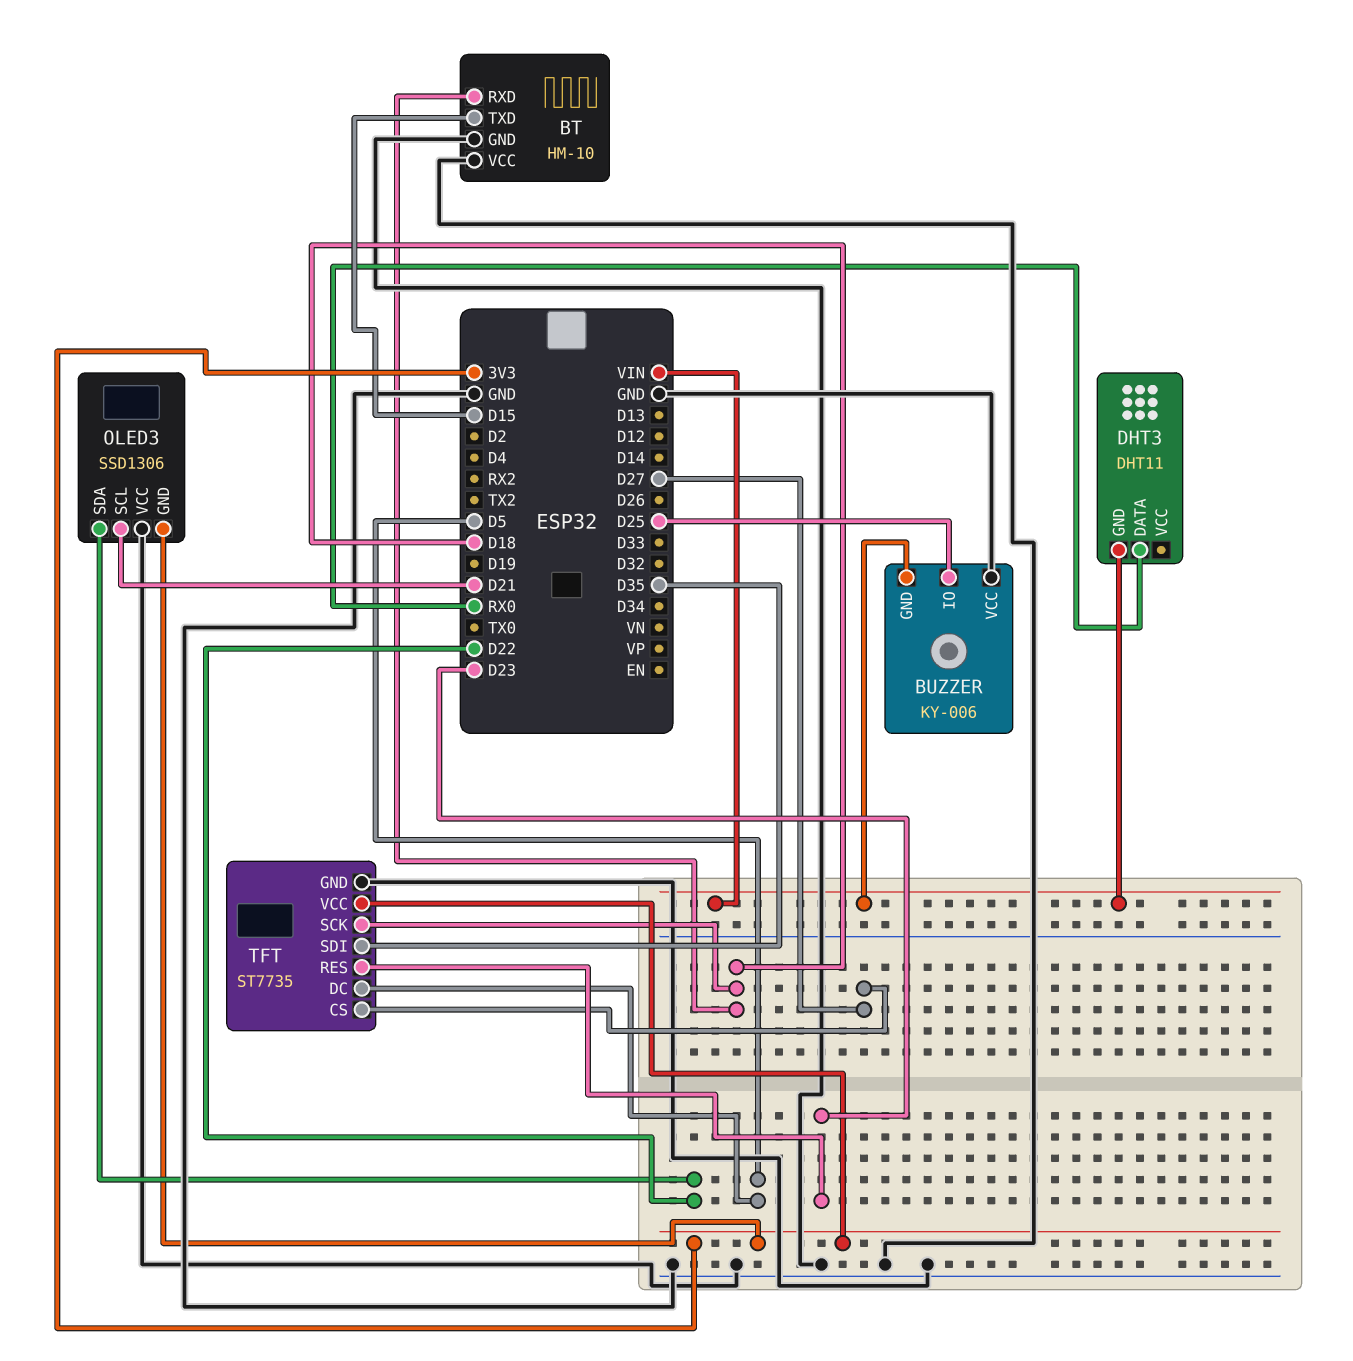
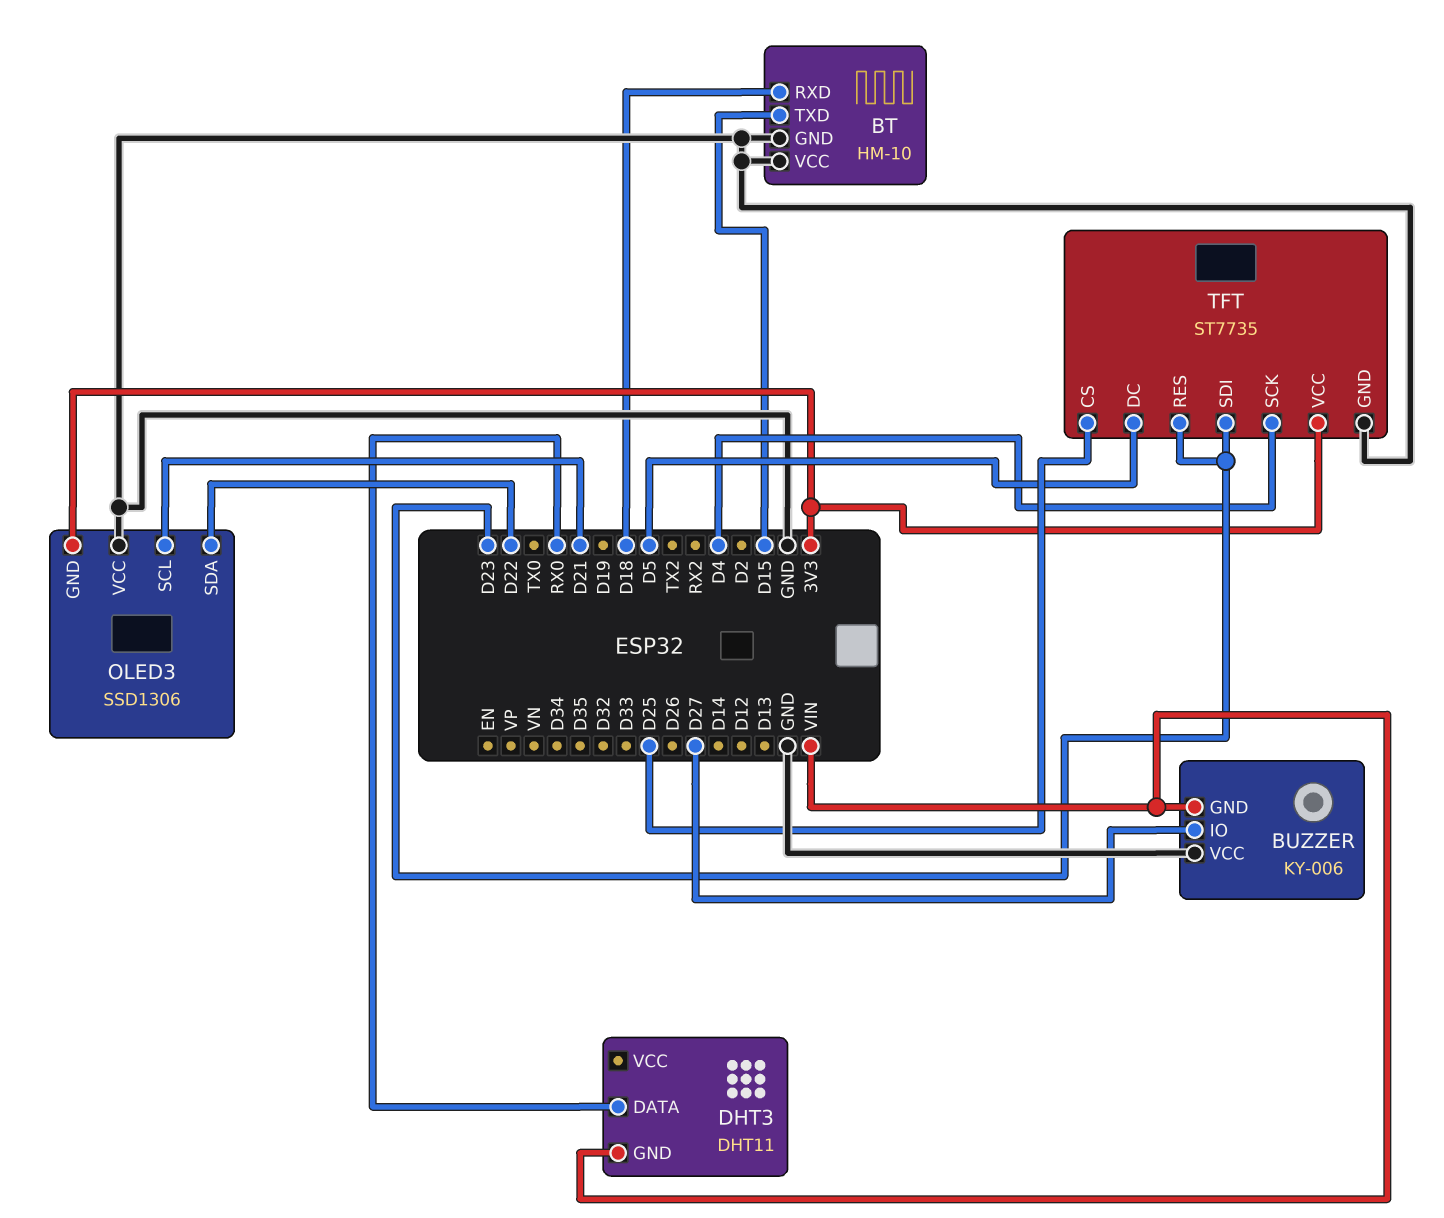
BUZZER pin IO: D25 -> D27
TFT pin CS: D27 -> D25
TFT pin SCK: D18 -> D4
TFT pin SDI: D35 -> D23

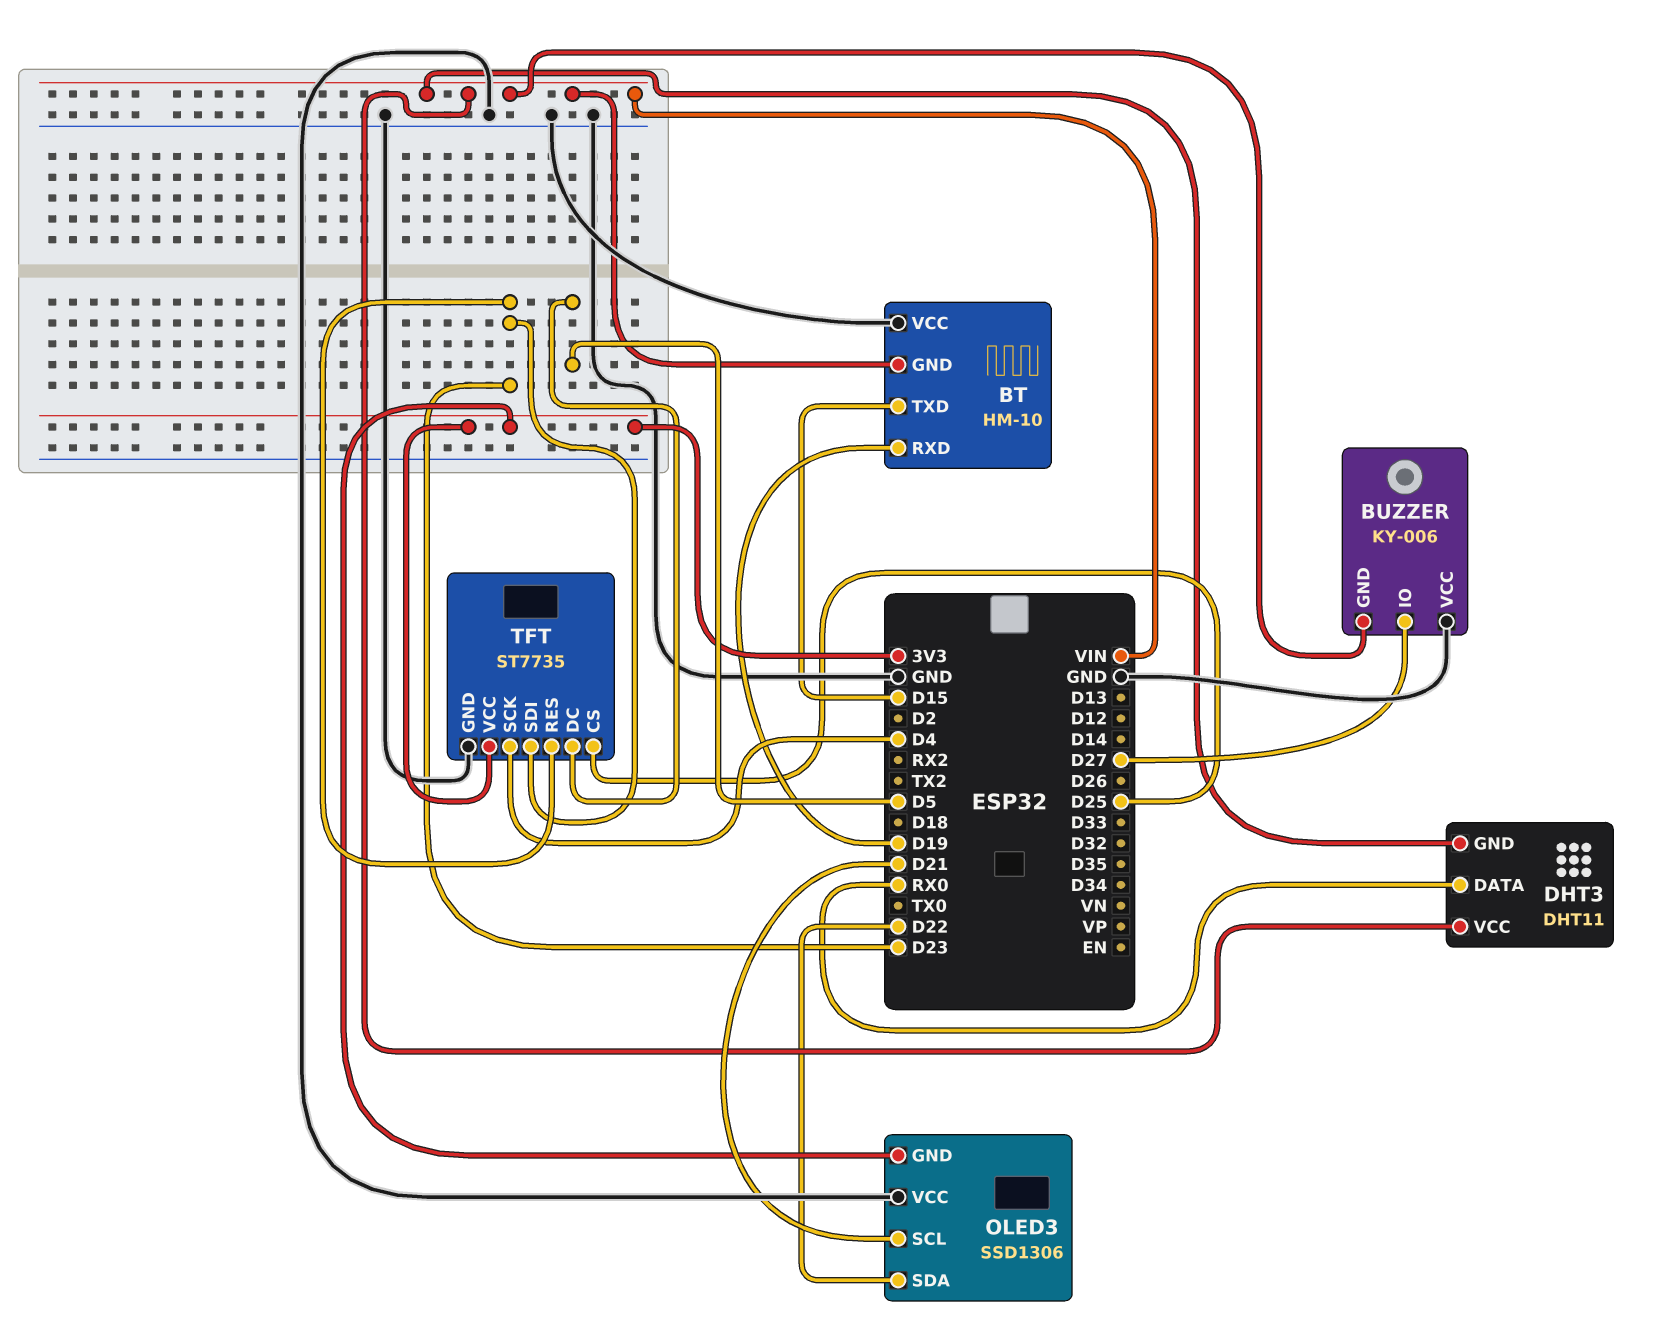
BT pin GND: GND -> VIN
BT pin RXD: D18 -> D19
DHT3 pin VCC: none -> VIN

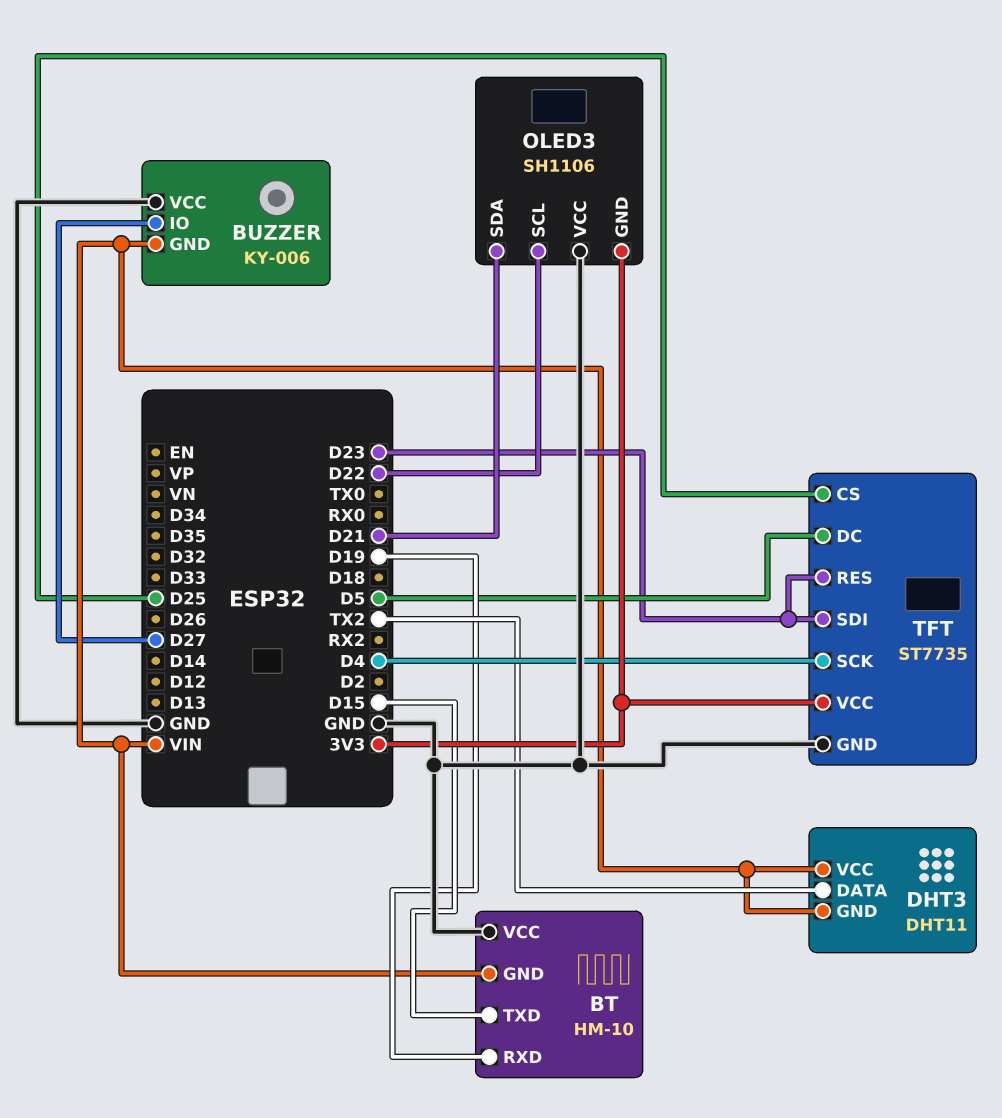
DHT3 pin DATA: RX0 -> TX2
OLED3: SSD1306 -> SH1106
OLED3 pin SCL: D21 -> D22
OLED3 pin SDA: D22 -> D21

